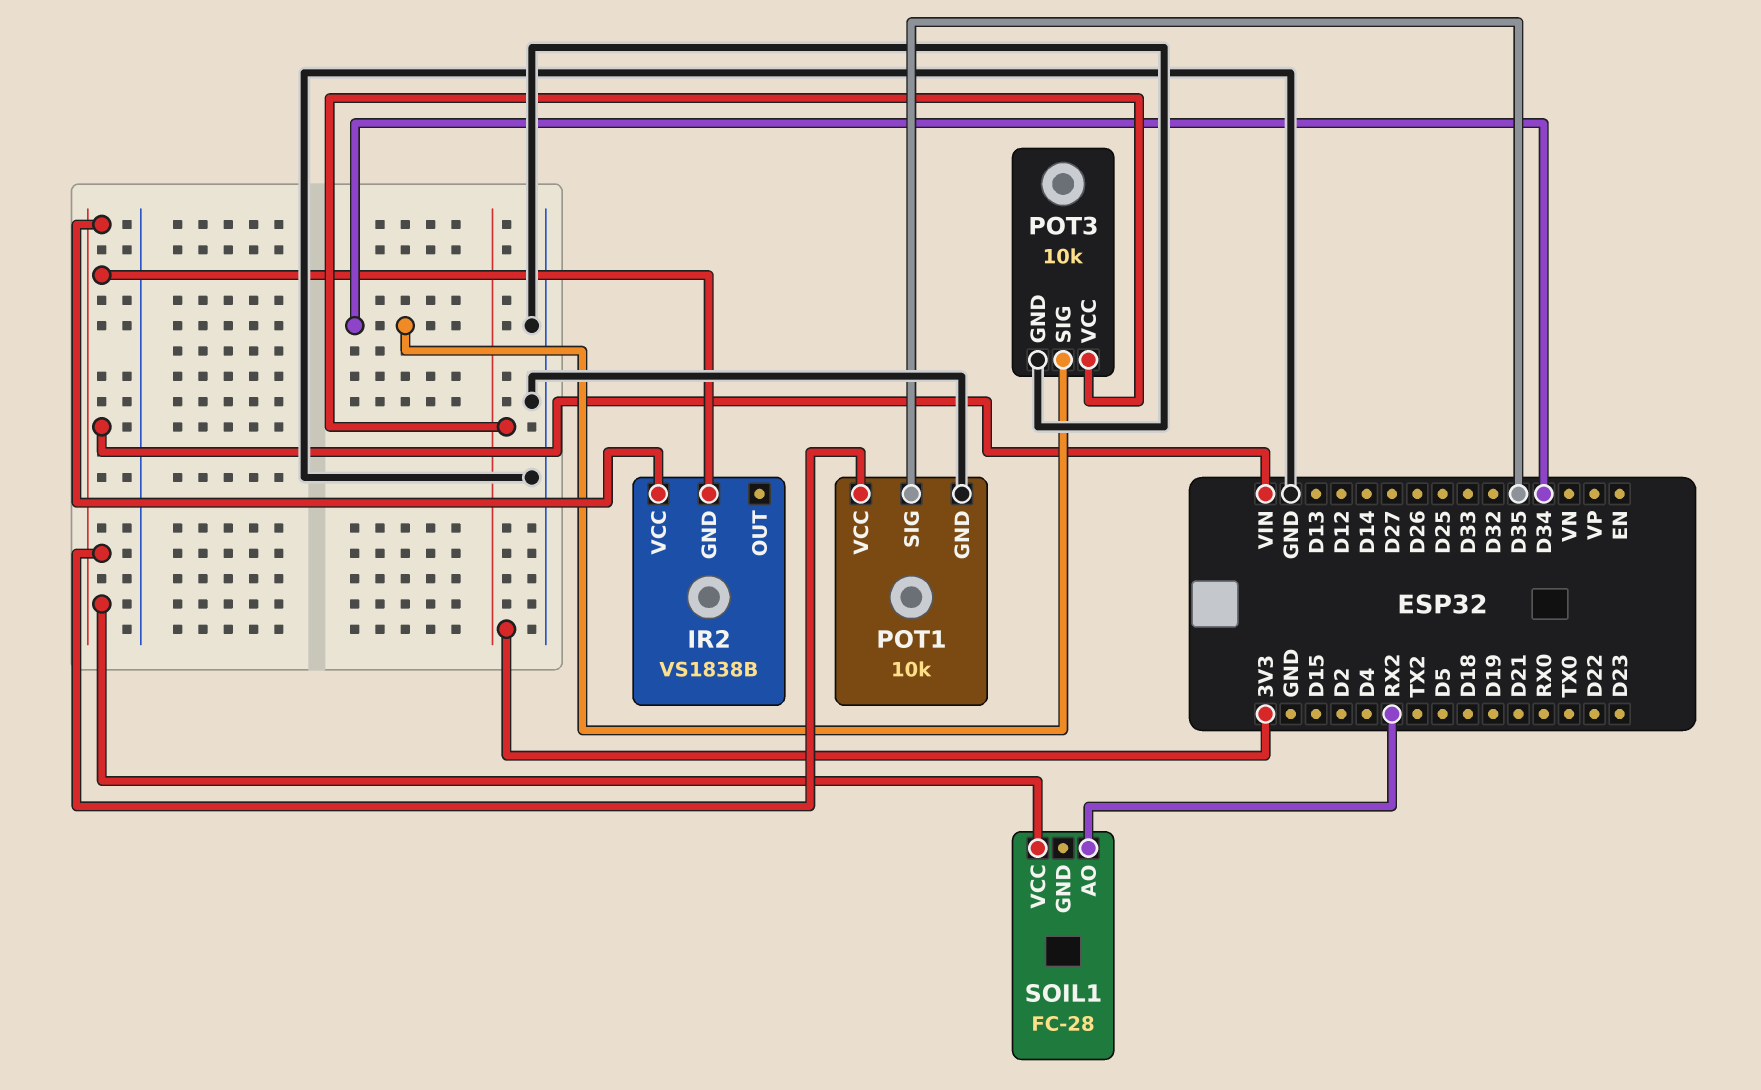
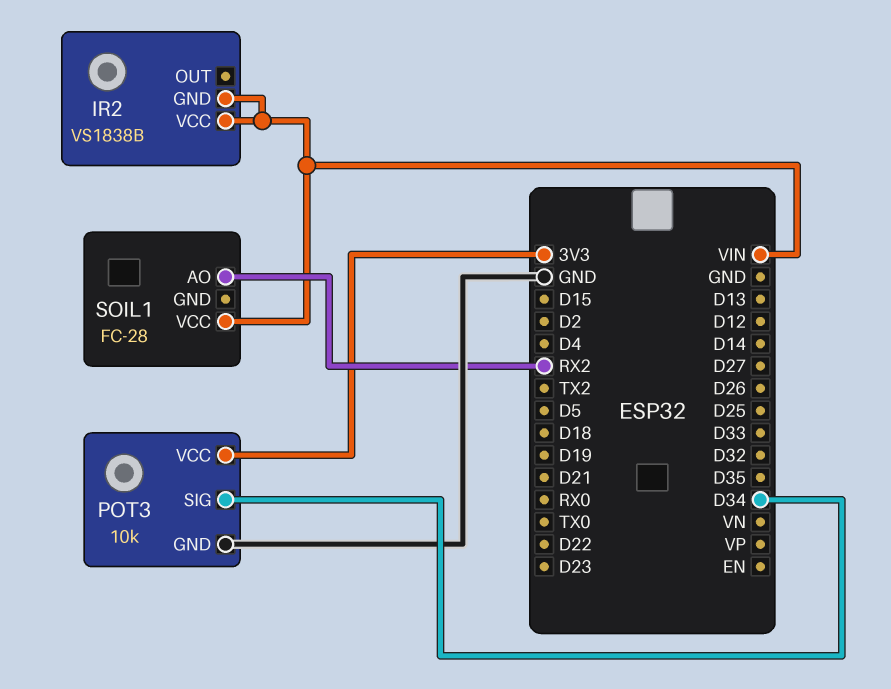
POT1: 10k -> none
POT1 pin GND: GND -> none
POT1 pin SIG: D35 -> none
POT1 pin VCC: VIN -> none

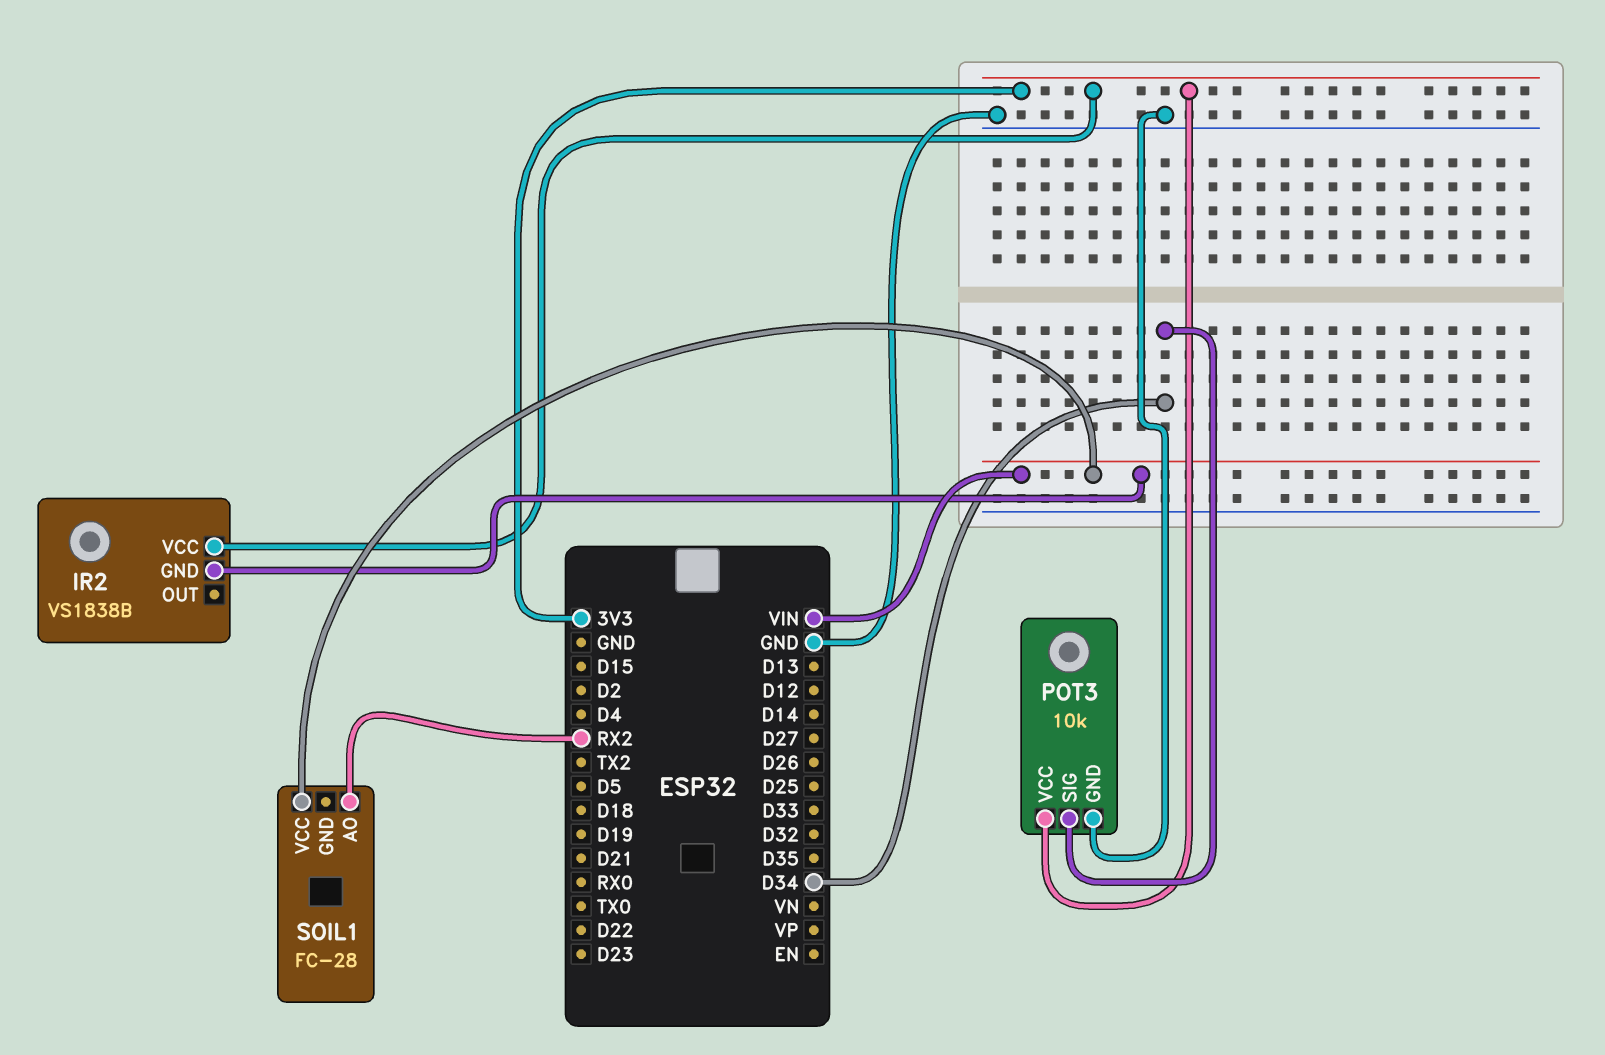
IR2 pin VCC: VIN -> 3V3

